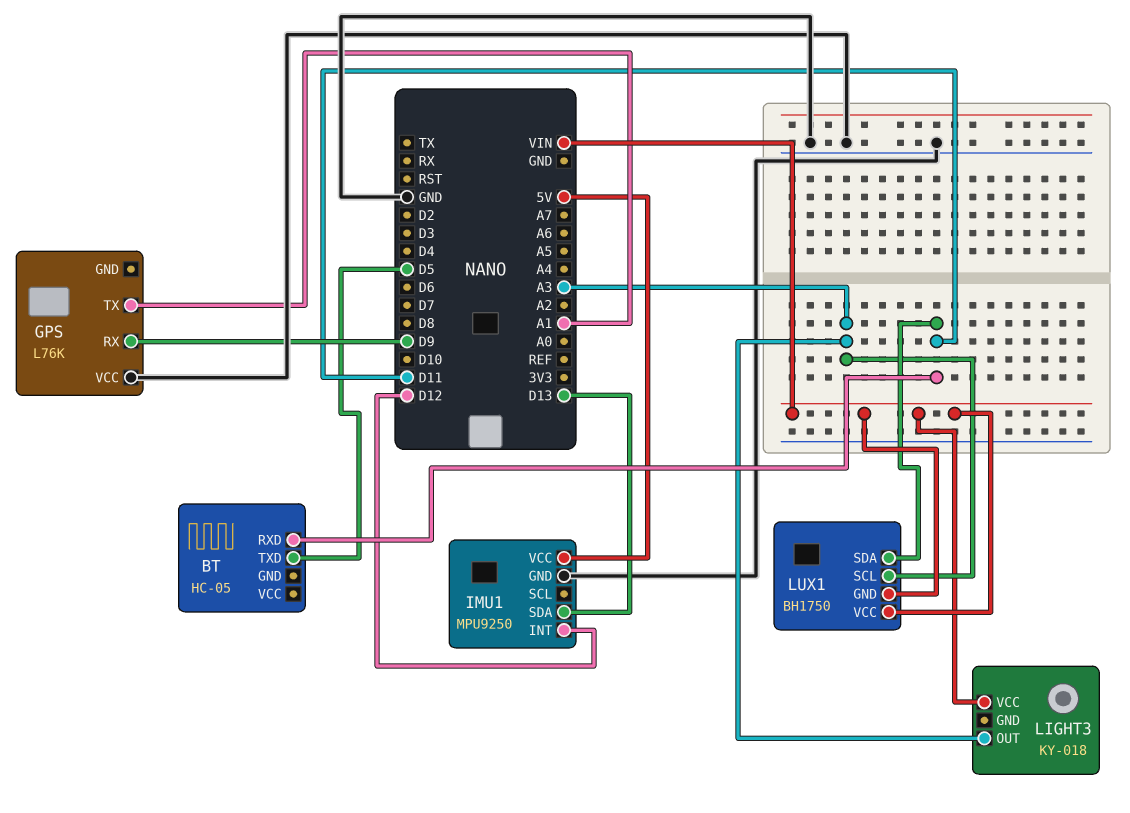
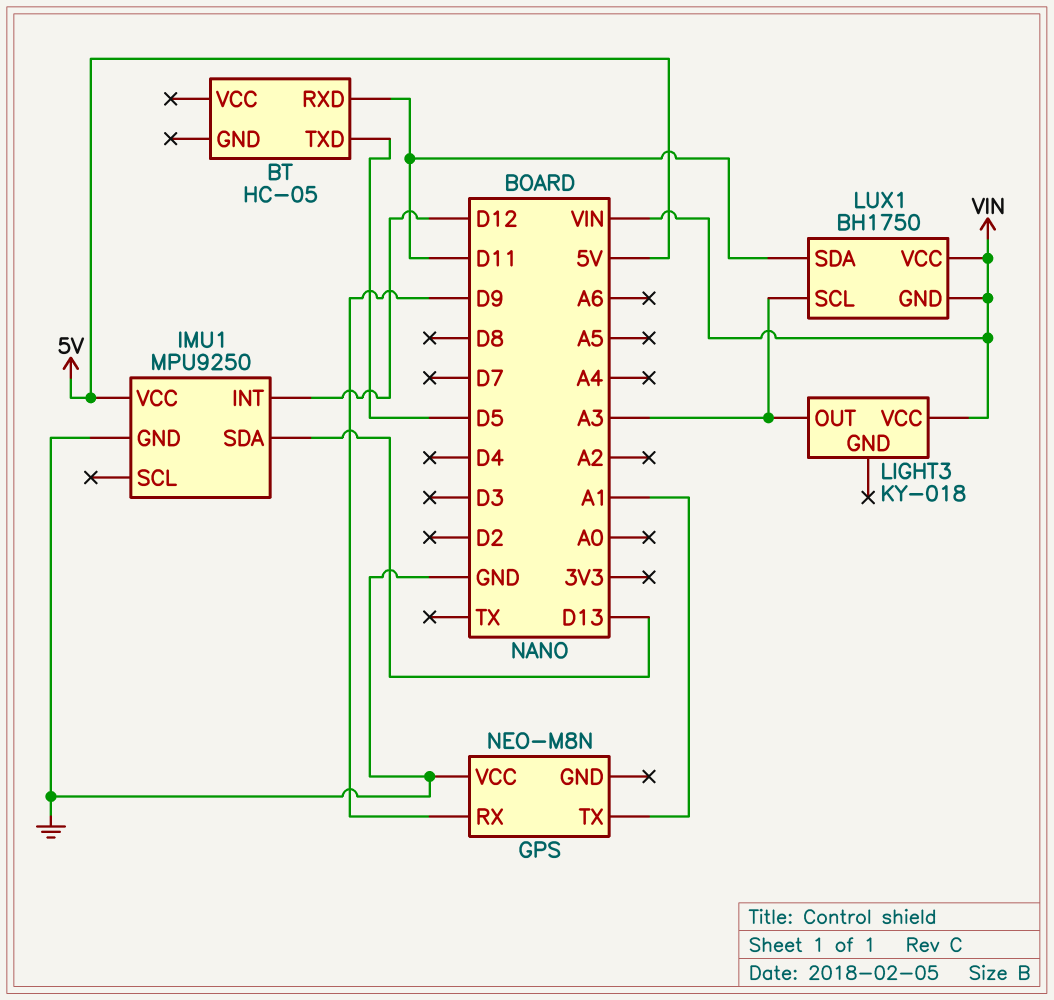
GPS: L76K -> NEO-M8N

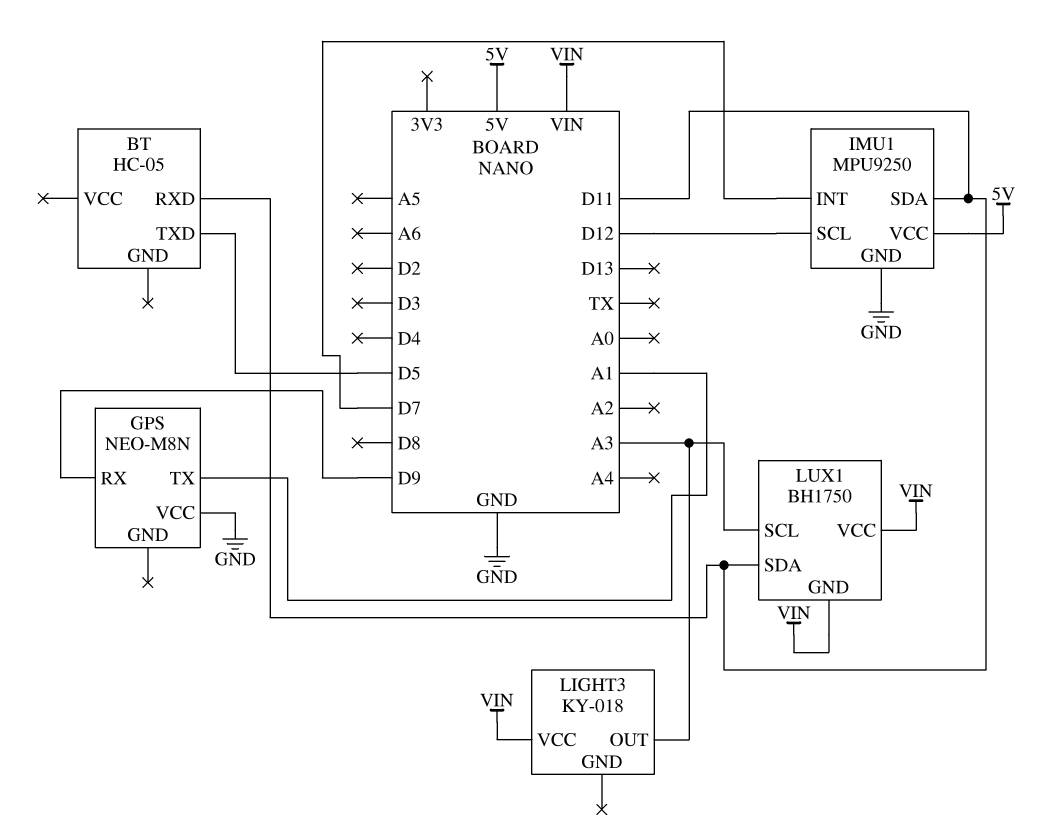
IMU1 pin INT: D12 -> D7
IMU1 pin SCL: none -> D12
IMU1 pin SDA: D13 -> D11

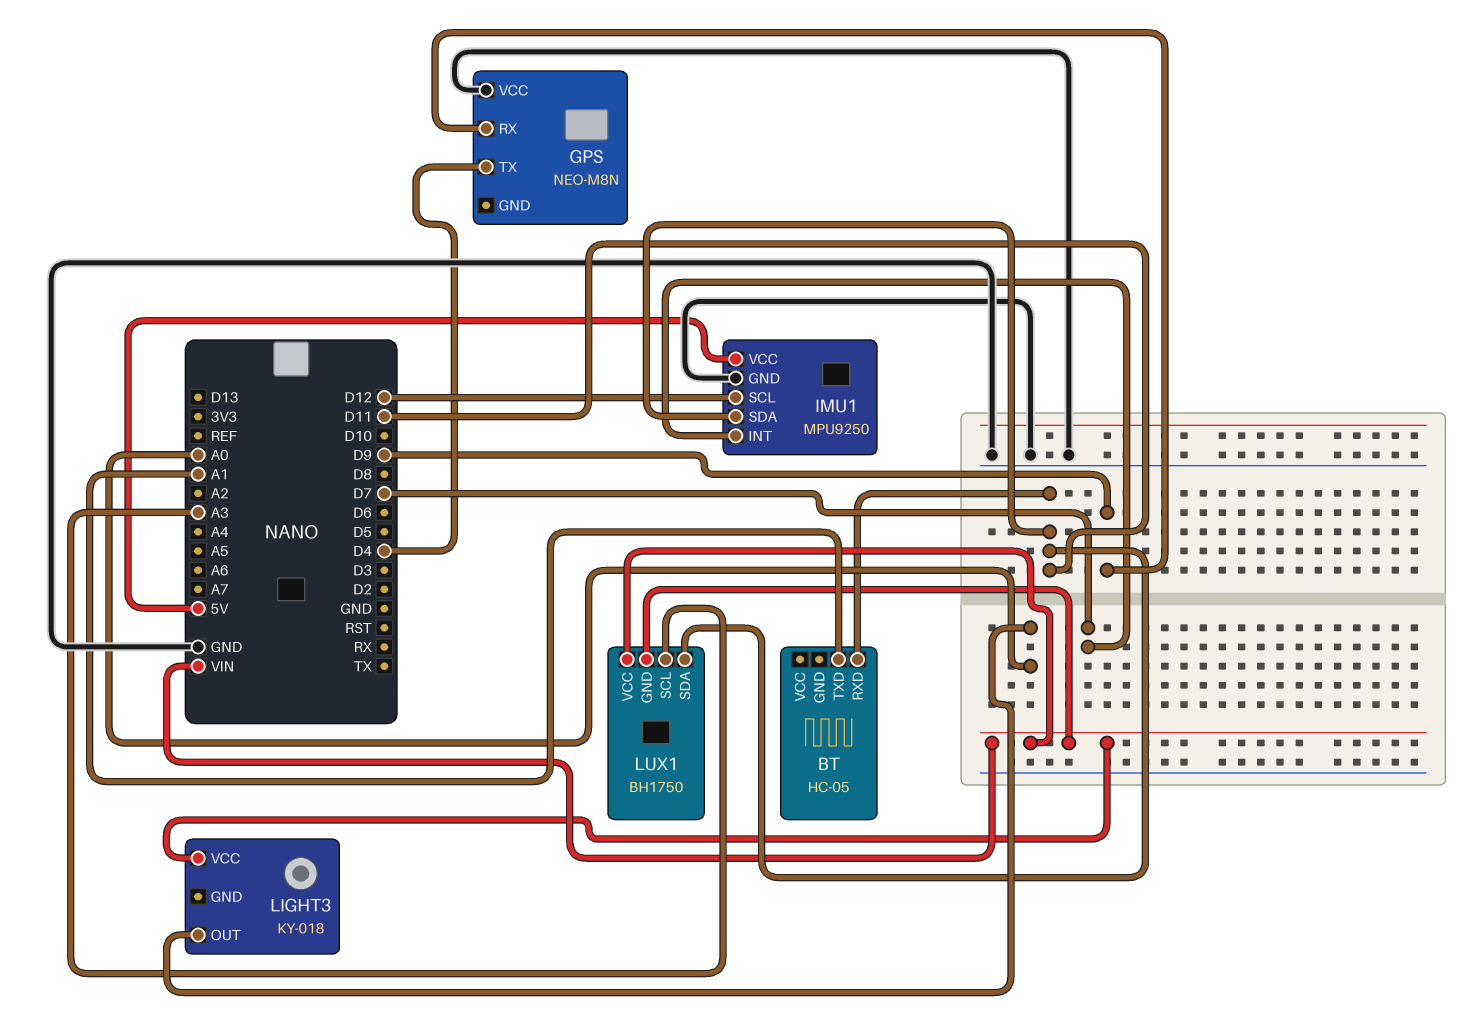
BT pin TXD: D5 -> A1
GPS pin TX: A1 -> D4
LIGHT3 pin OUT: A3 -> A0

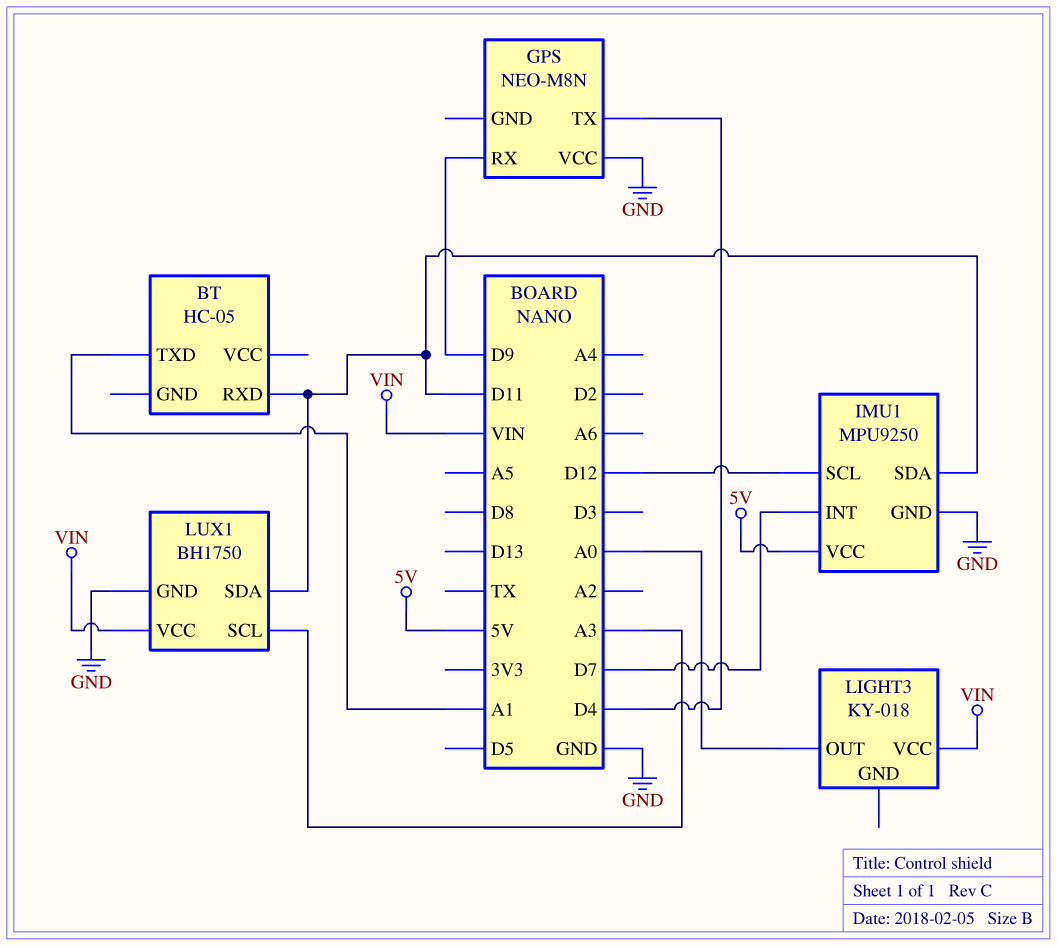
LUX1 pin GND: VIN -> GND

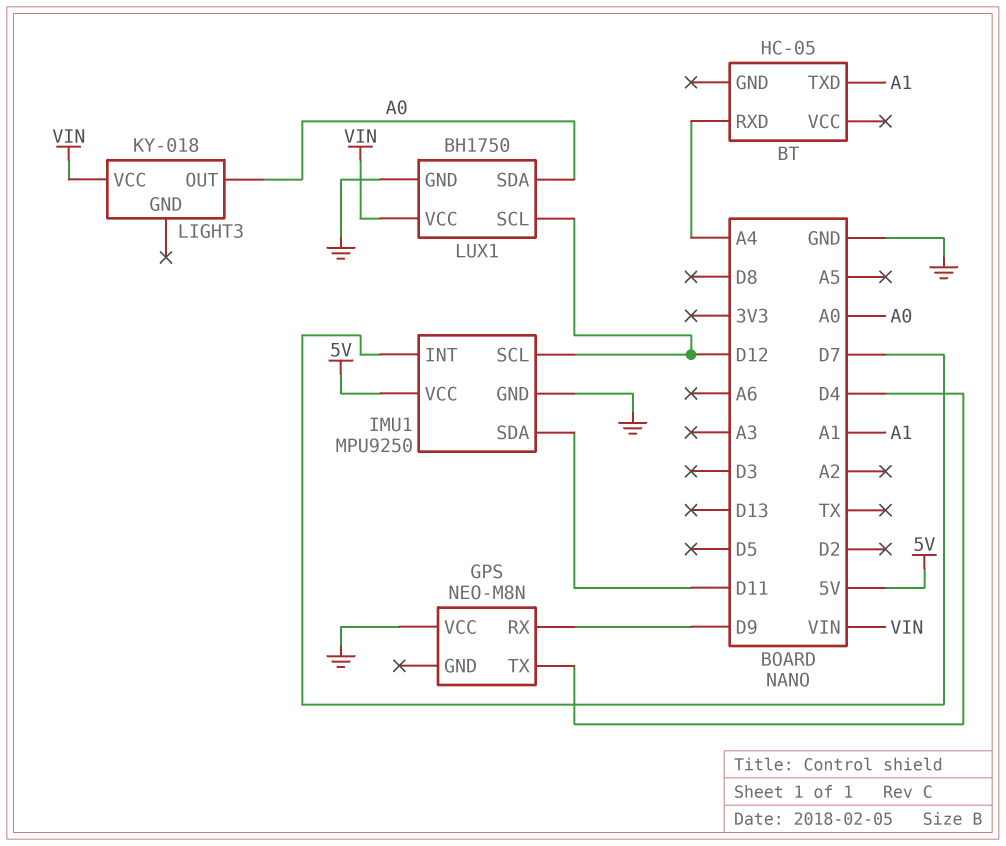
BT pin RXD: D11 -> A4
LUX1 pin SCL: A3 -> D12
LUX1 pin SDA: D11 -> A0

